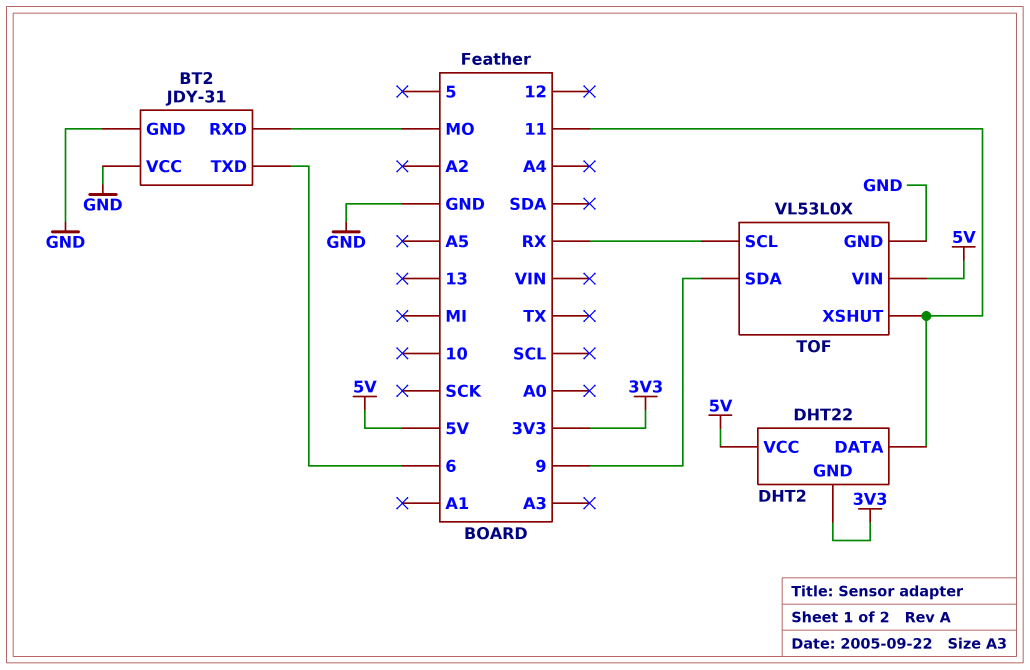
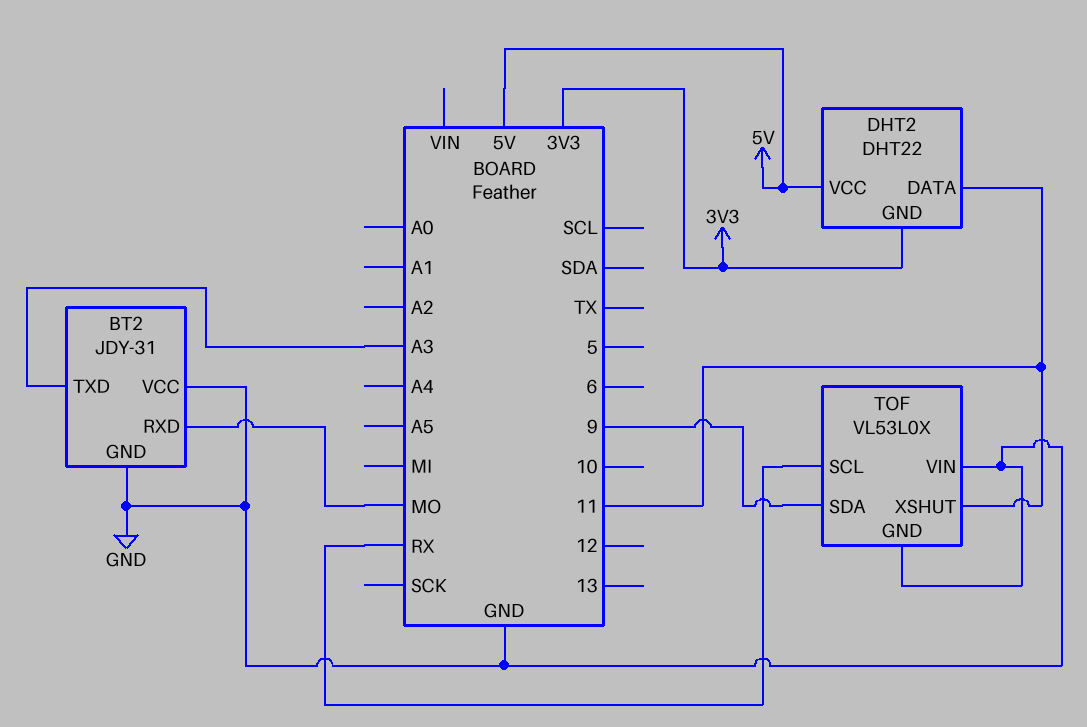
BT2 pin TXD: 6 -> A3
TOF pin VIN: 5V -> GND

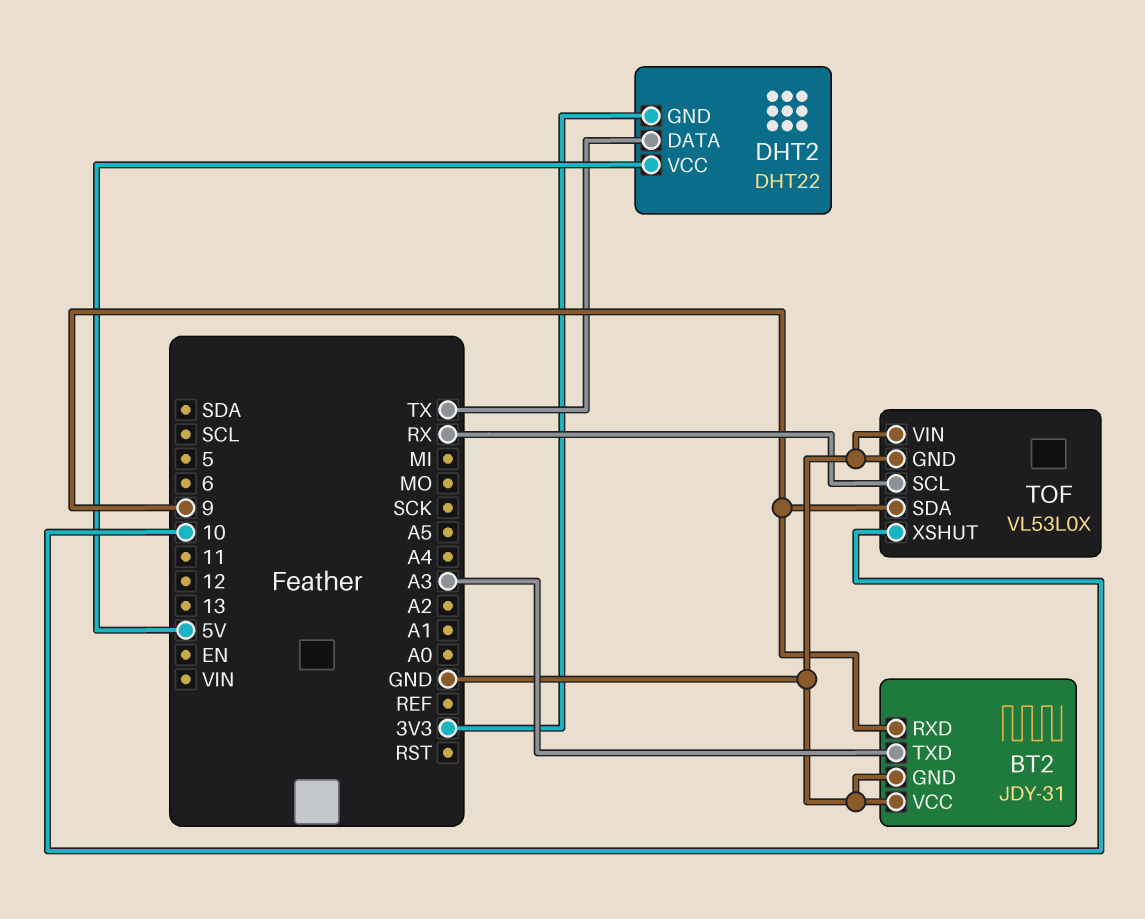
BT2 pin RXD: MO -> 9
DHT2 pin DATA: 11 -> TX
TOF pin XSHUT: 11 -> 10

